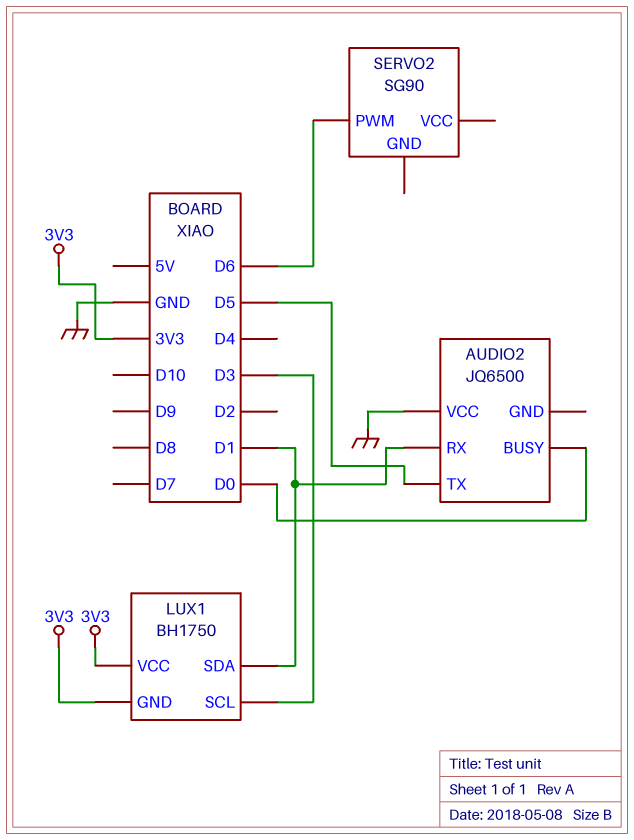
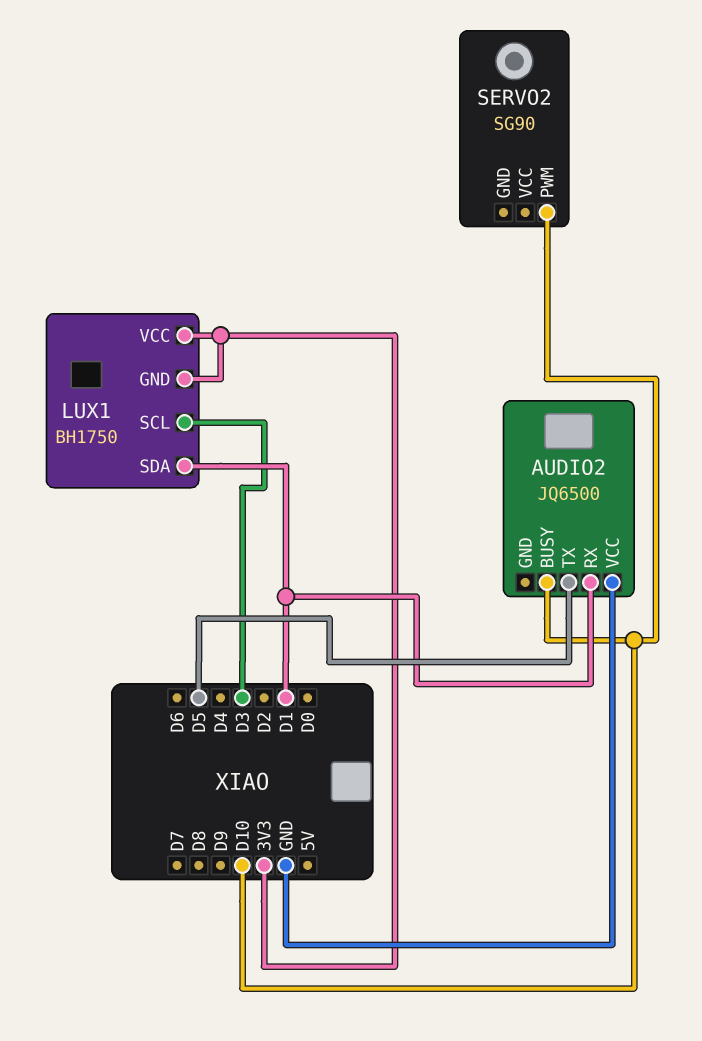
AUDIO2 pin BUSY: D0 -> D10
SERVO2 pin PWM: D6 -> D10

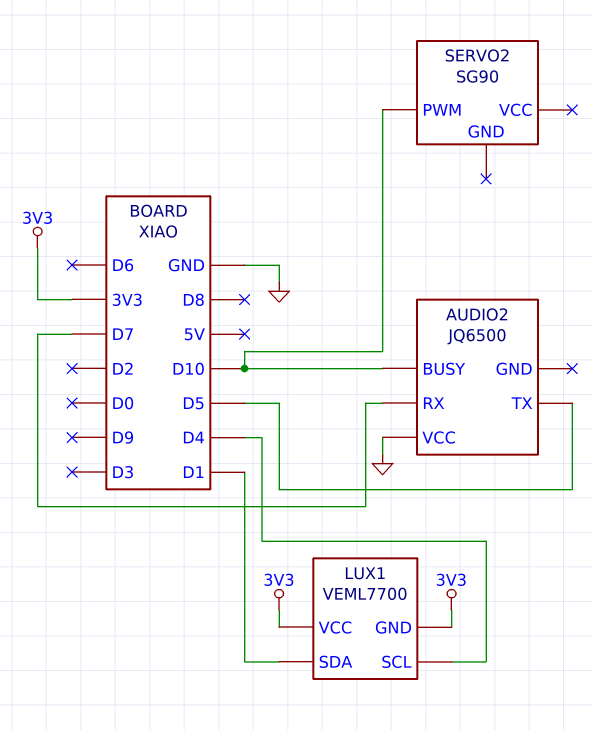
AUDIO2 pin RX: D1 -> D7
LUX1: BH1750 -> VEML7700
LUX1 pin SCL: D3 -> D4

